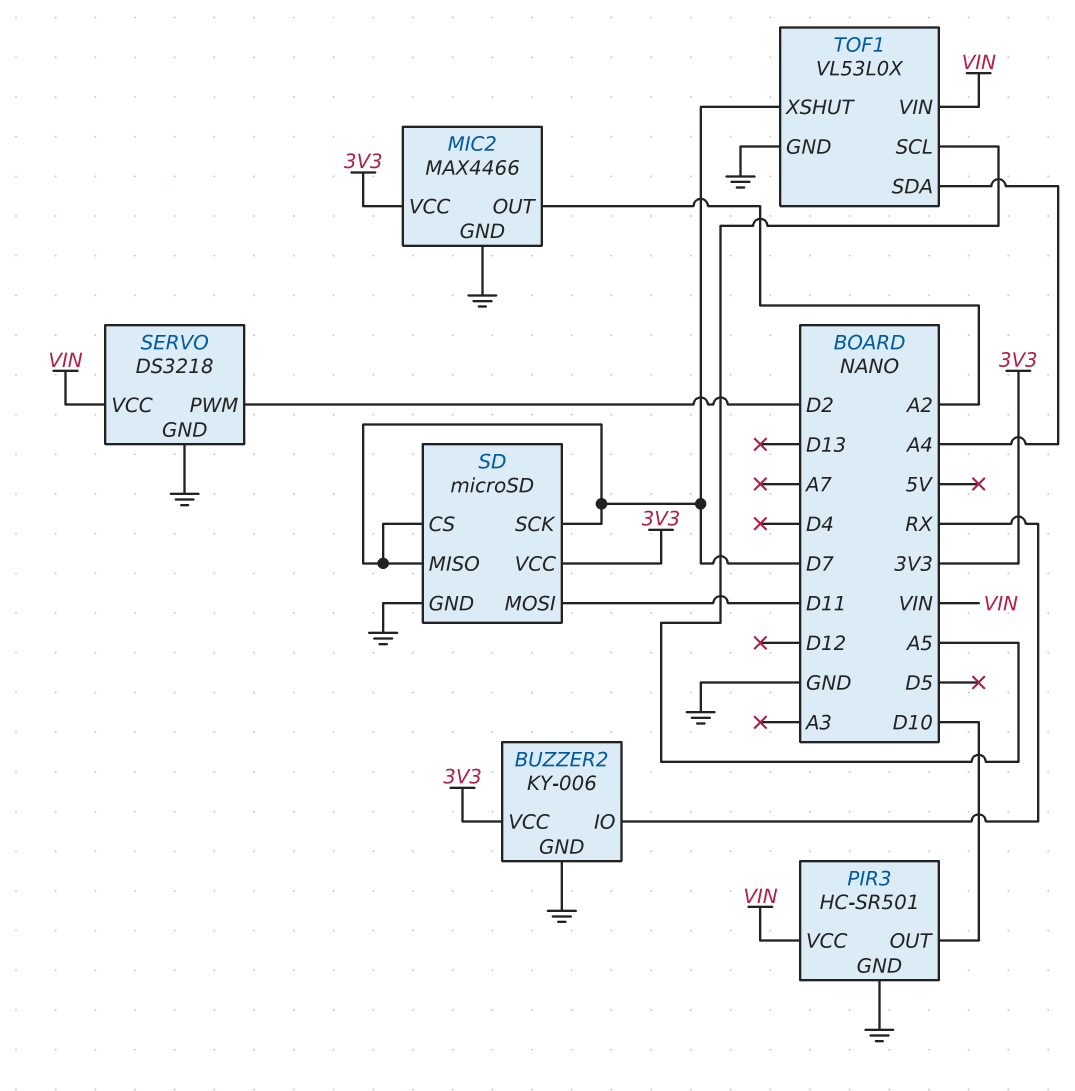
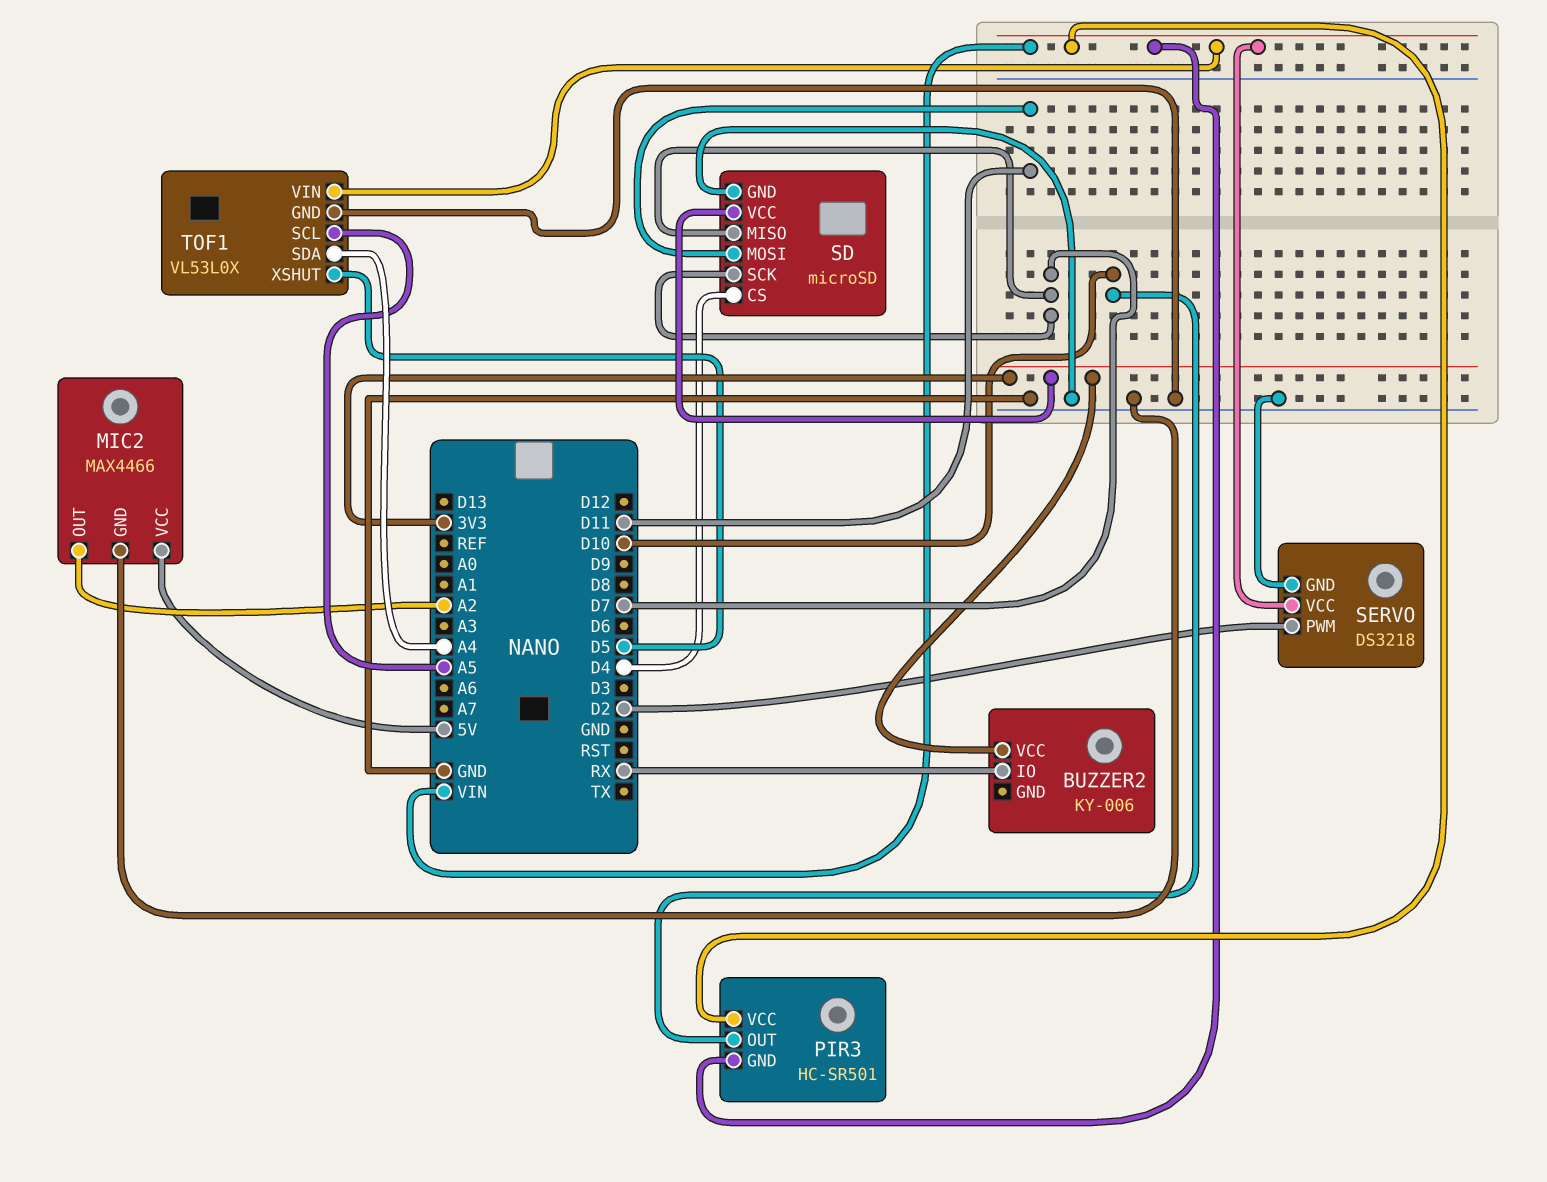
BUZZER2 pin GND: GND -> none
MIC2 pin VCC: 3V3 -> 5V
PIR3 pin GND: GND -> VIN
SD pin CS: D7 -> D4
TOF1 pin XSHUT: D7 -> D5

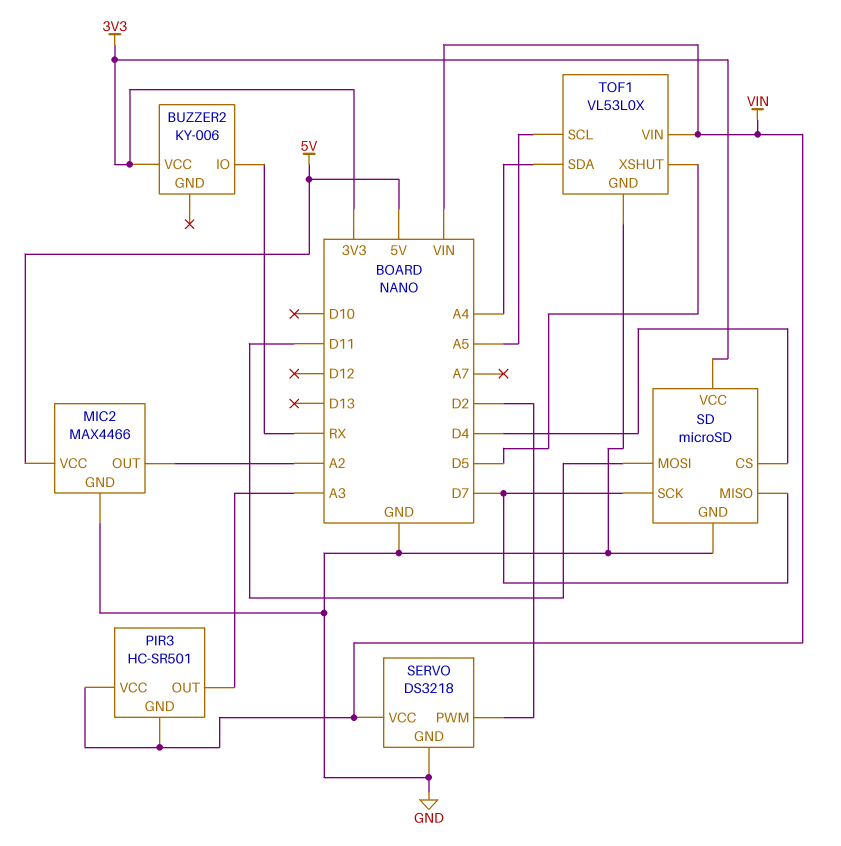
PIR3 pin OUT: D10 -> A3

